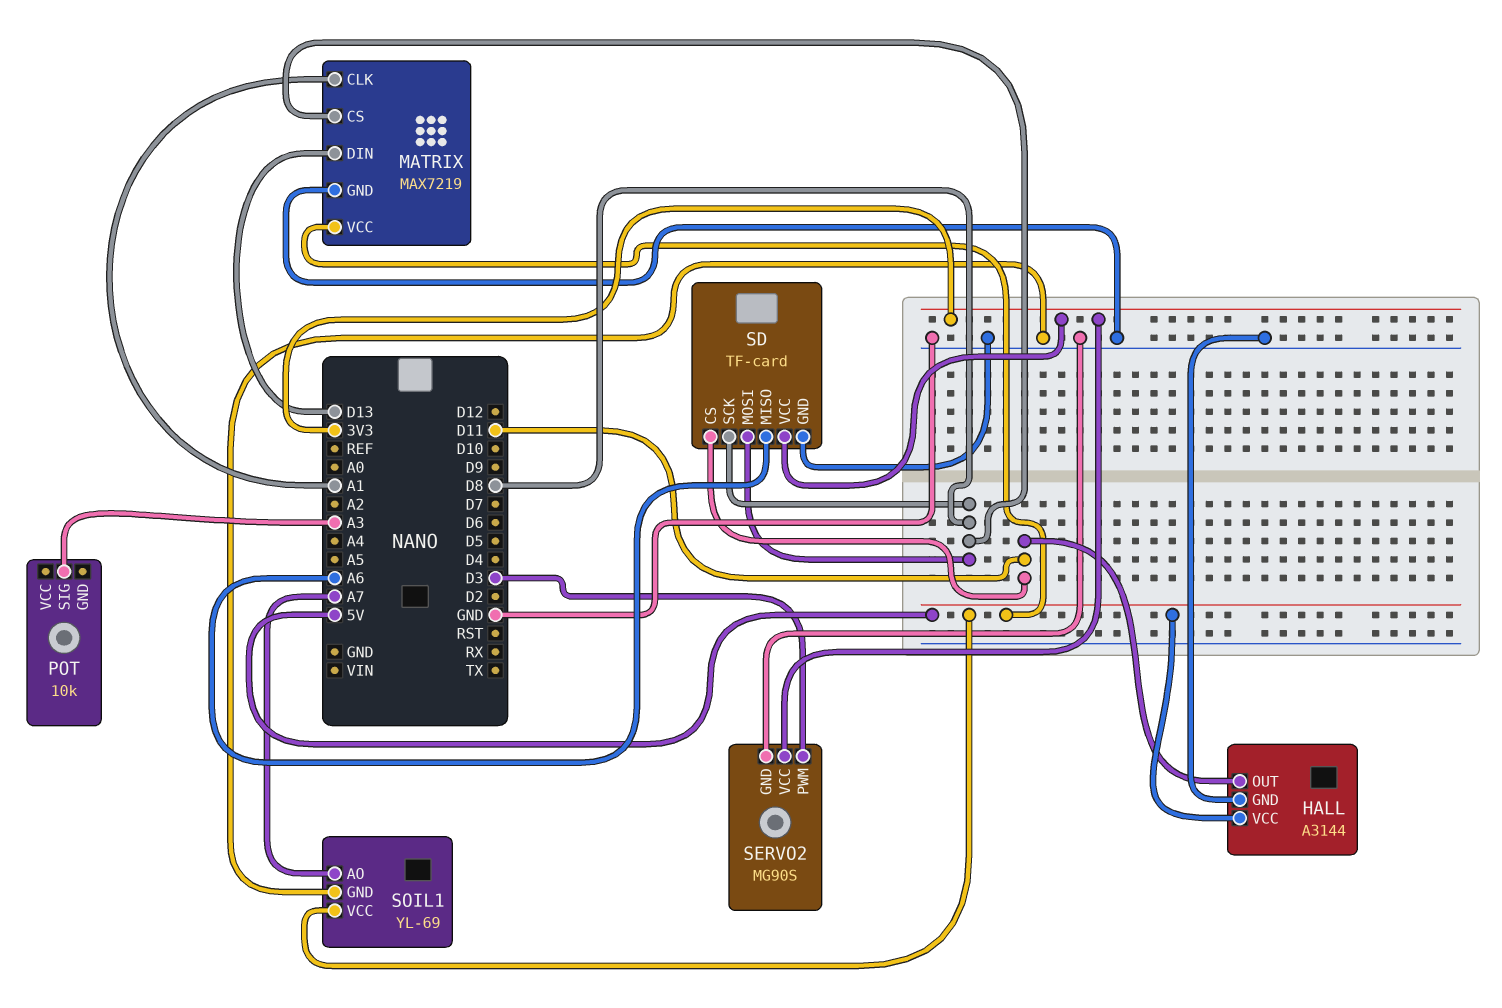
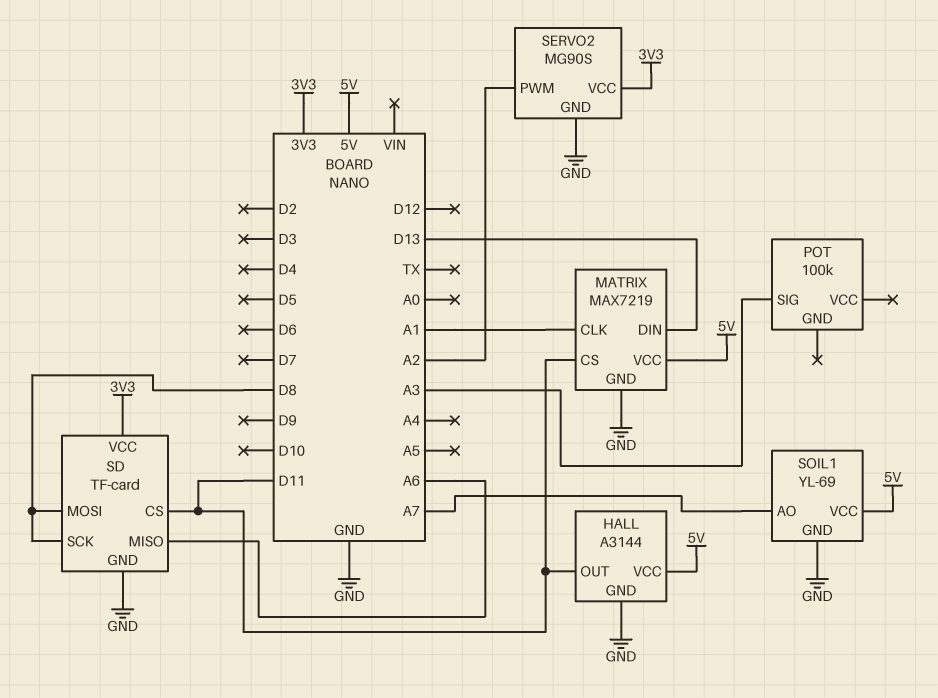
MATRIX pin CS: D8 -> D11
POT: 10k -> 100k
SERVO2 pin PWM: D3 -> A2

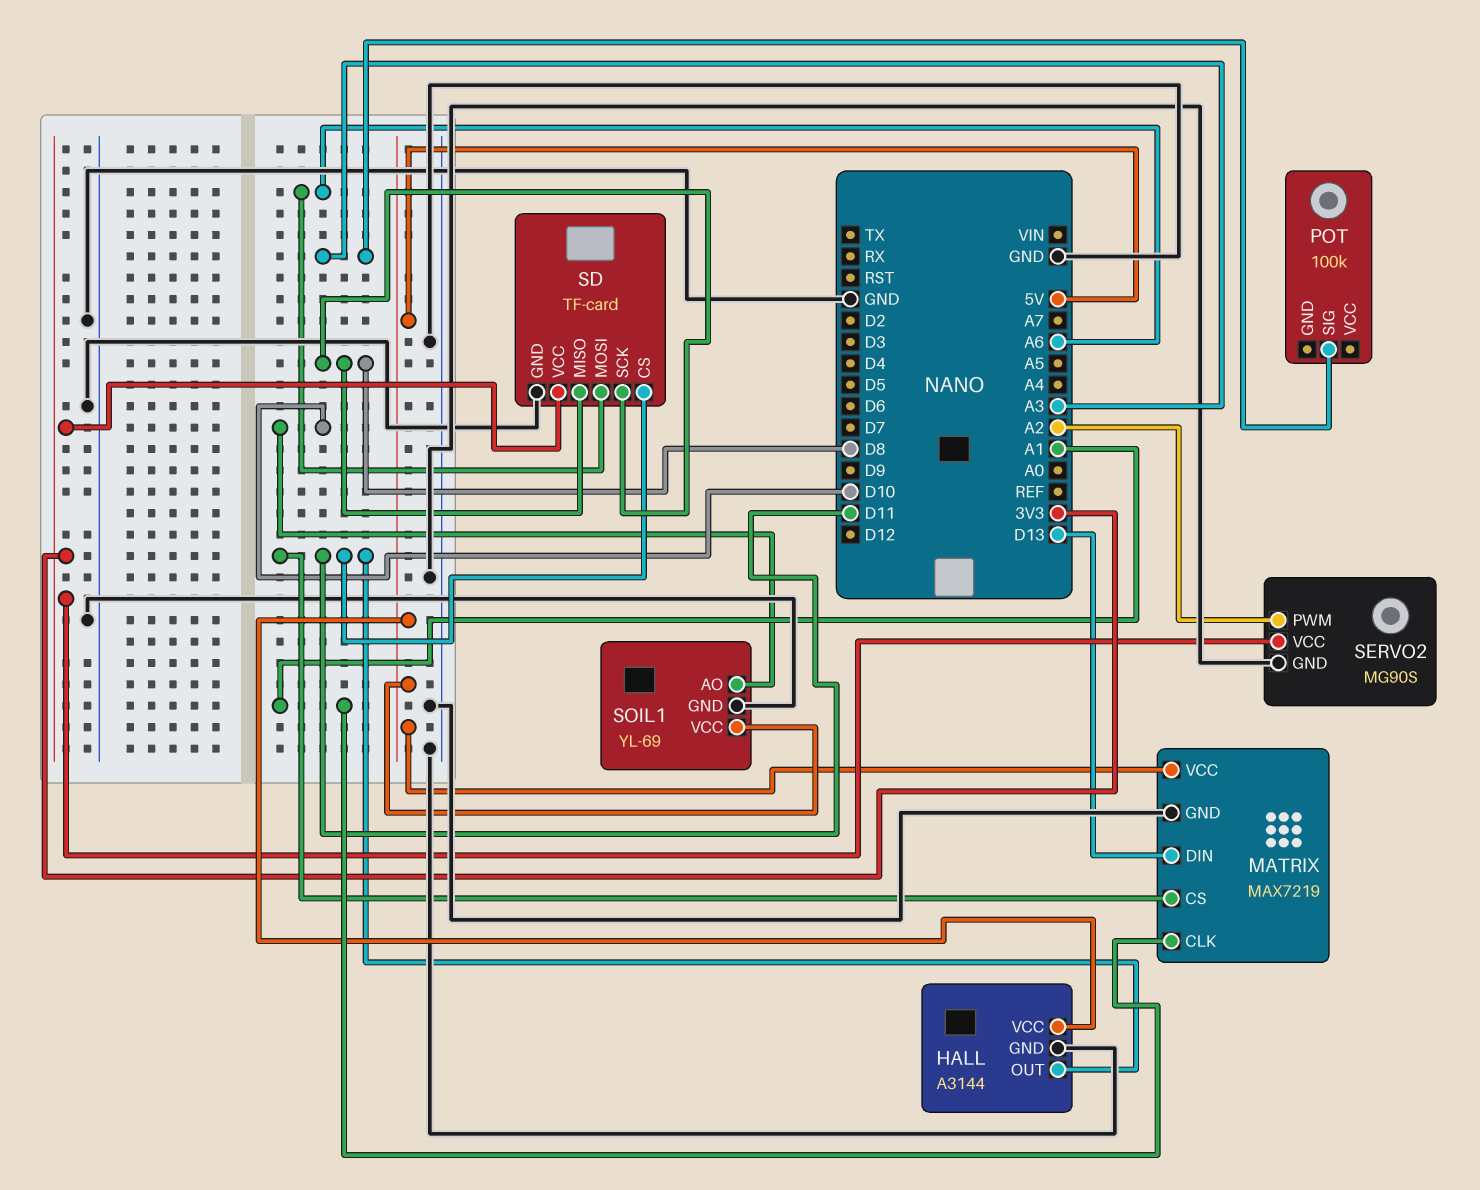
SD pin MISO: A6 -> D8
SD pin MOSI: D8 -> A6
SOIL1 pin AO: A7 -> D10

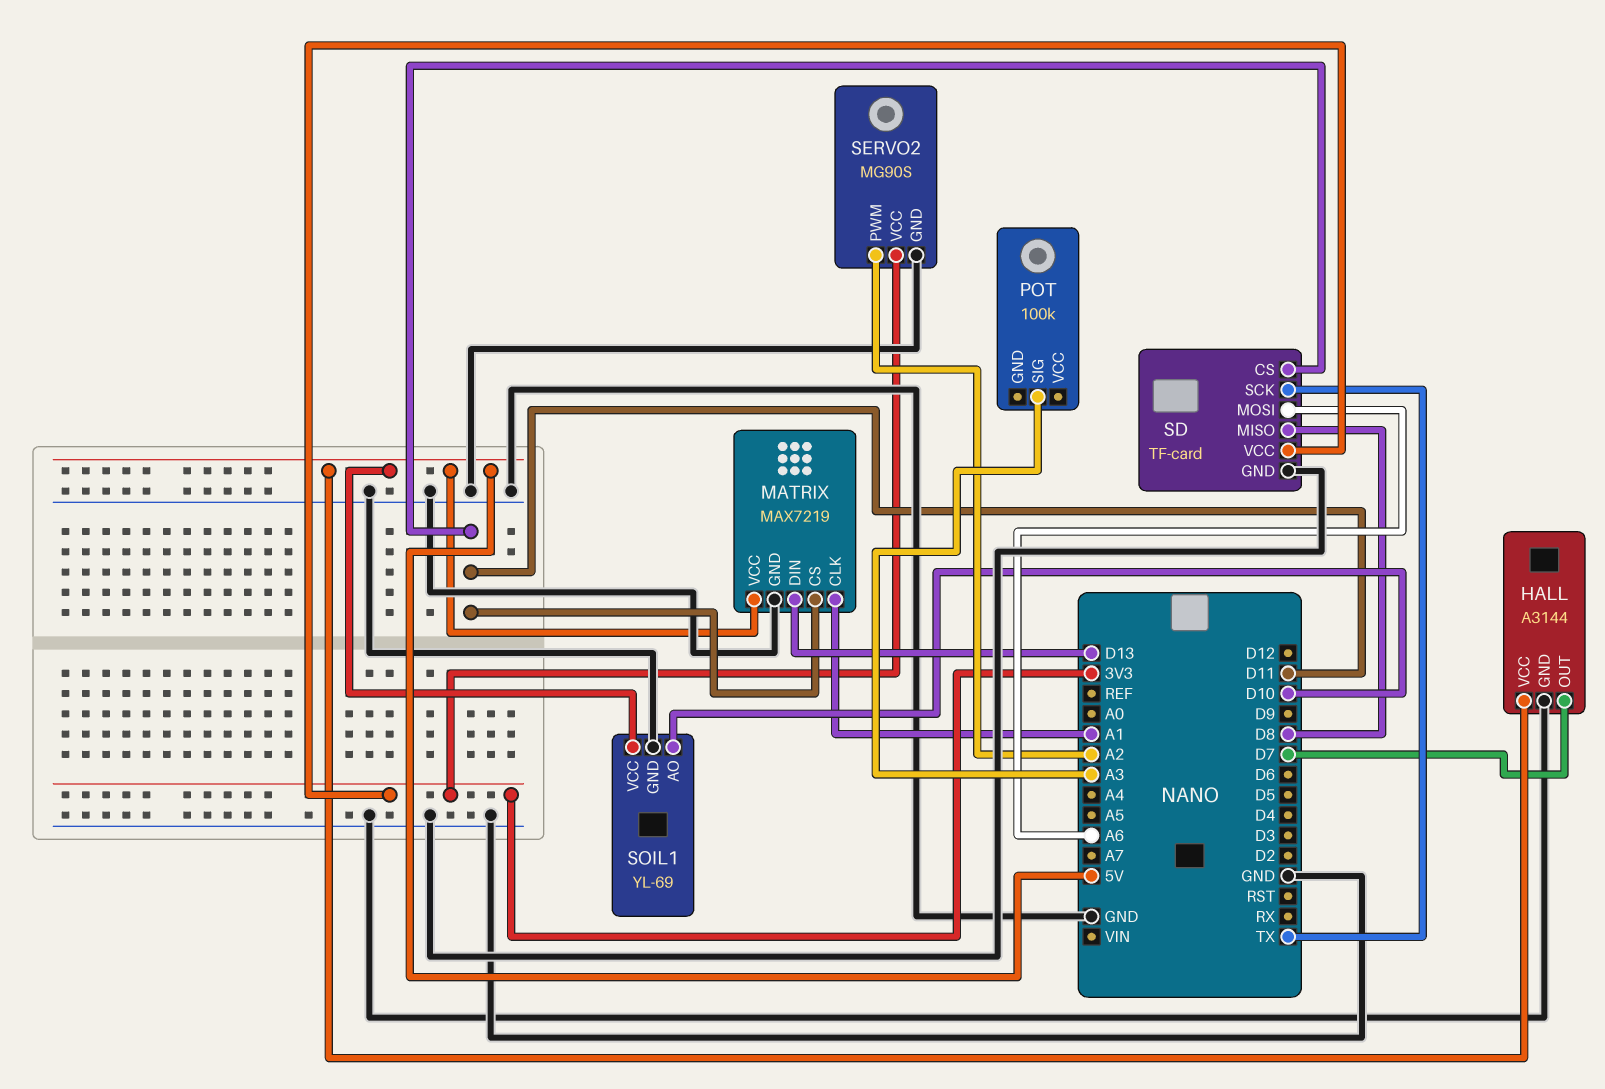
HALL pin OUT: D11 -> D7
SD pin SCK: D8 -> TX

